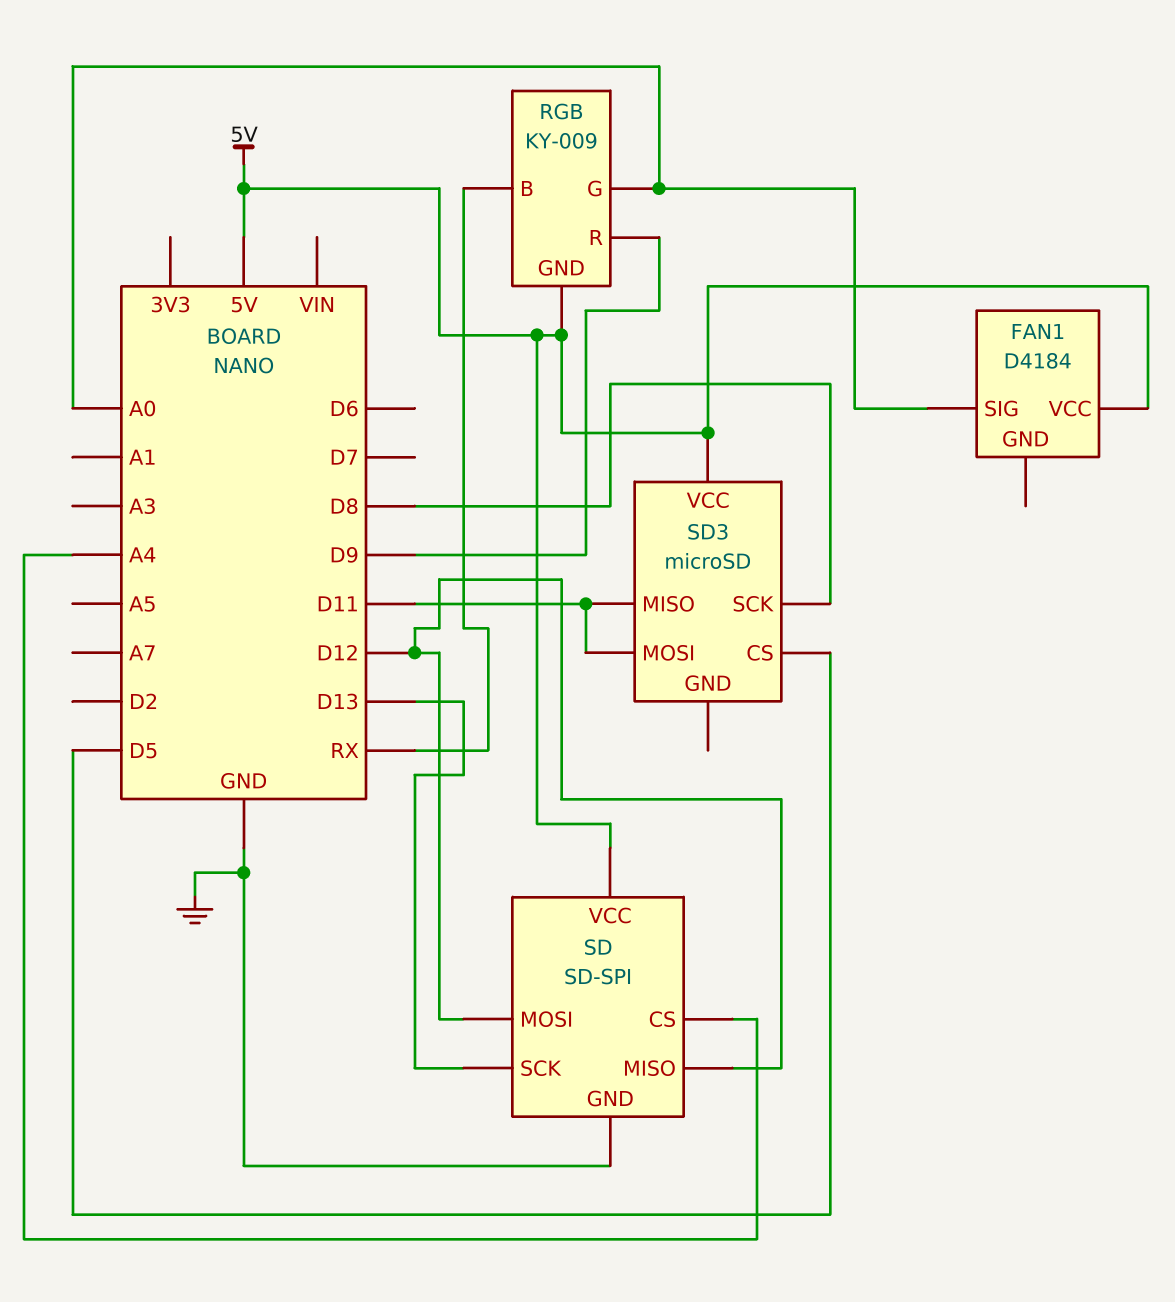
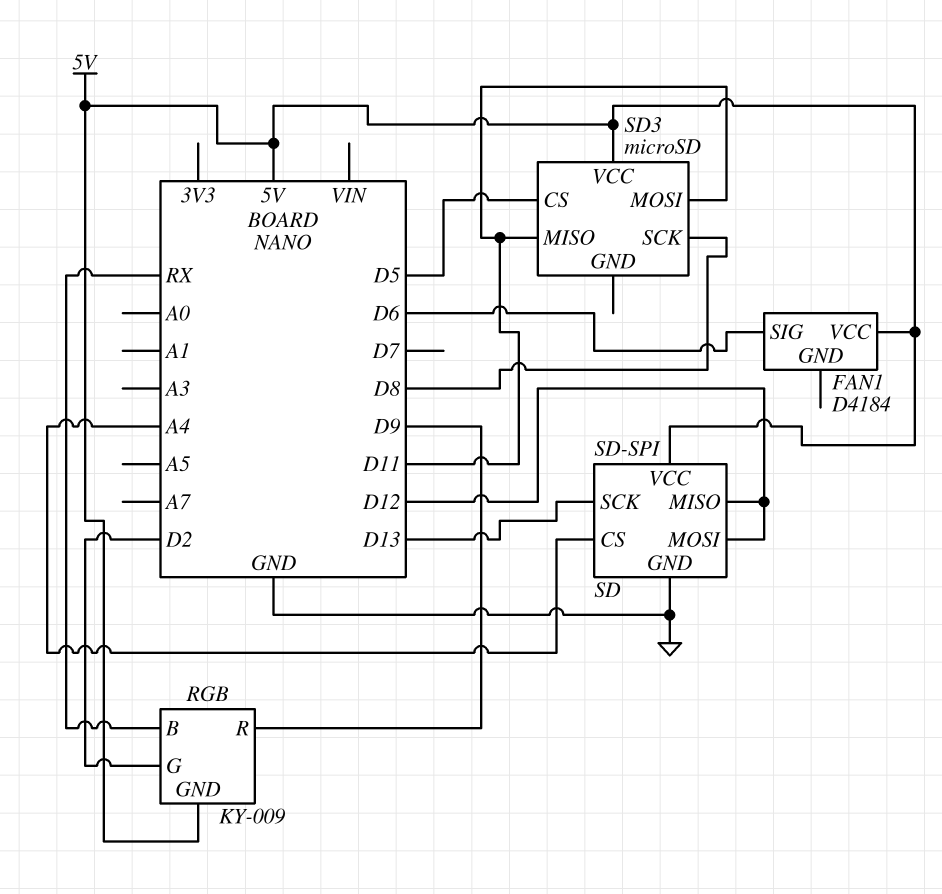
FAN1 pin SIG: A0 -> D6
RGB pin G: A0 -> D2

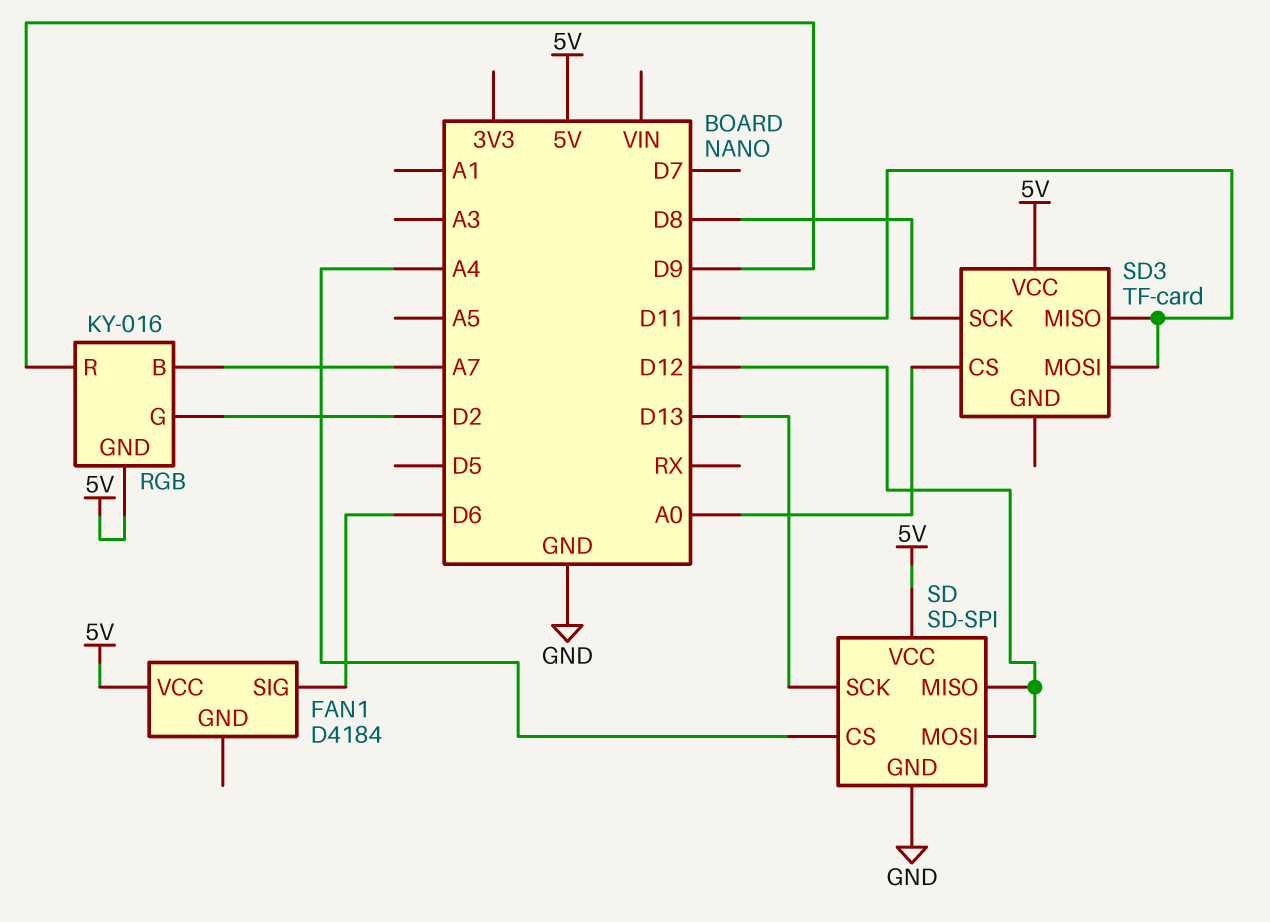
RGB: KY-009 -> KY-016
RGB pin B: RX -> A7
SD3: microSD -> TF-card
SD3 pin CS: D5 -> A0

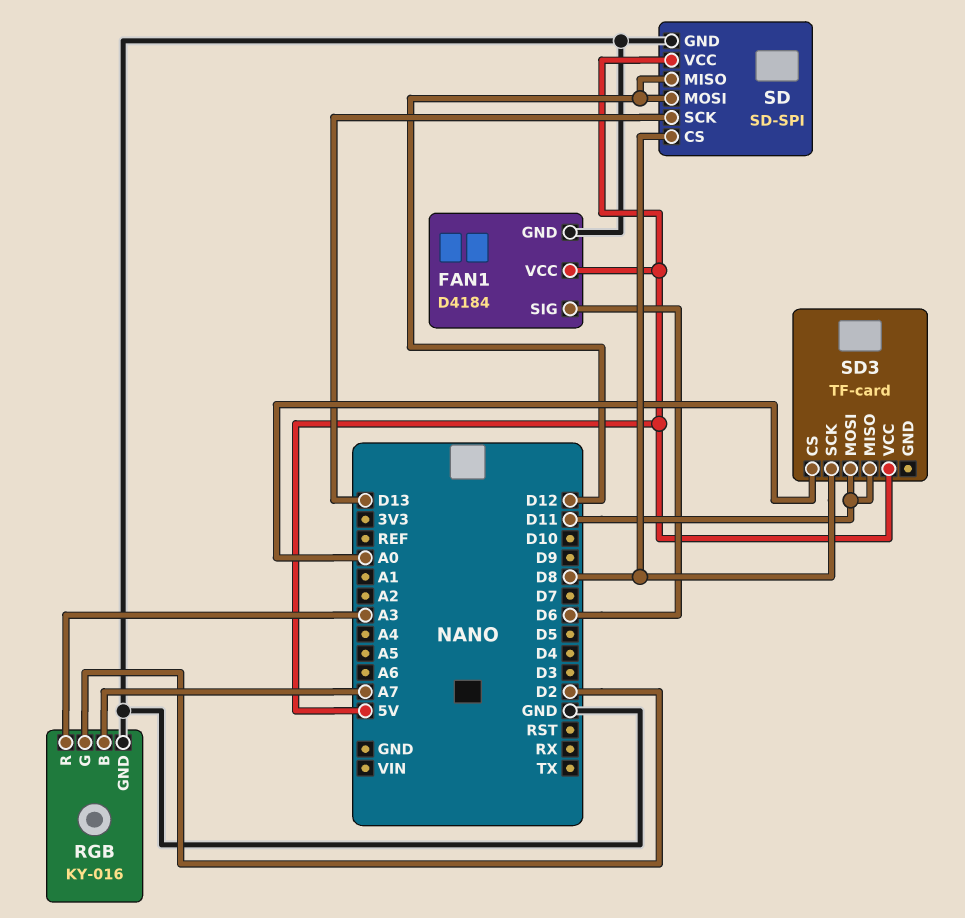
FAN1 pin GND: none -> GND
RGB pin GND: 5V -> GND
RGB pin R: D9 -> A3
SD pin CS: A4 -> D8

